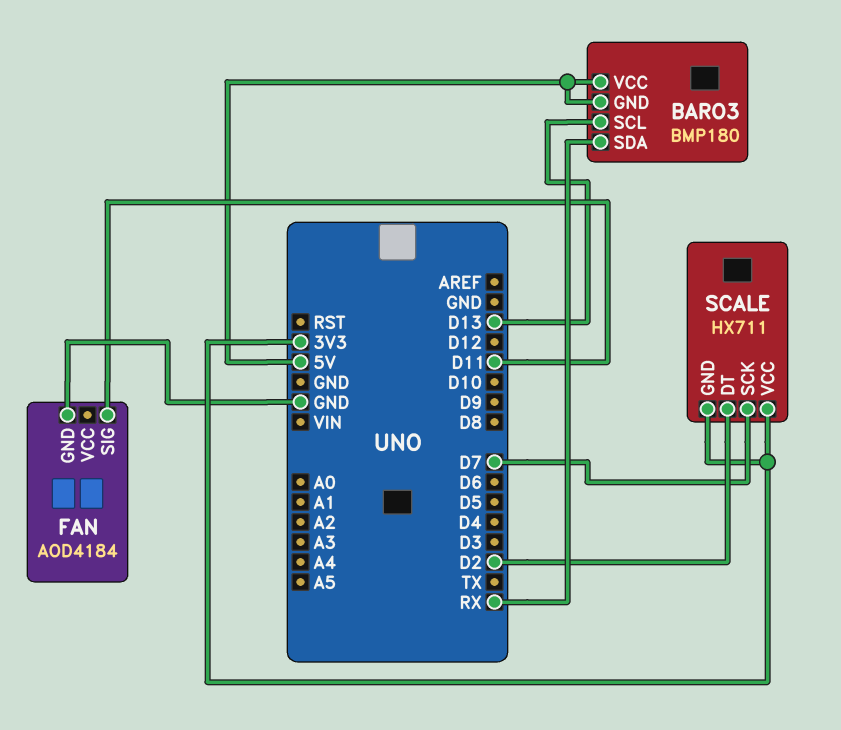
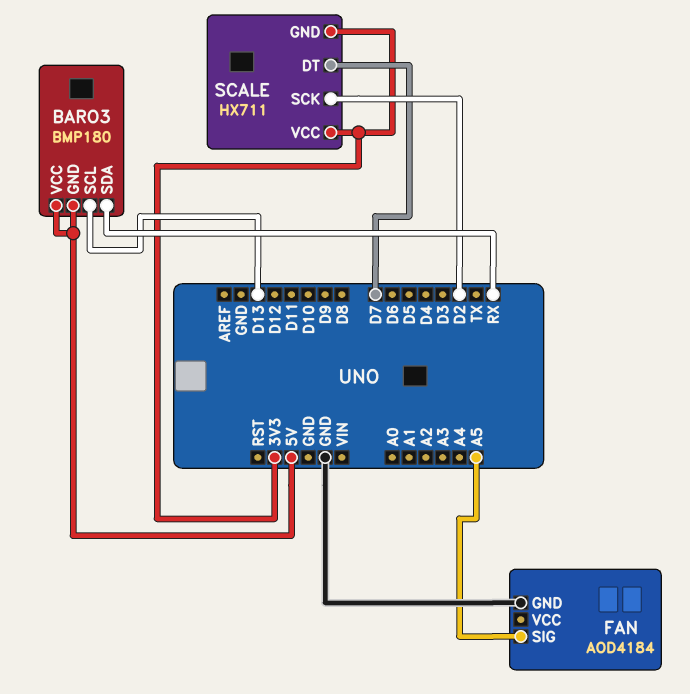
FAN pin SIG: D11 -> A5
SCALE pin DT: D2 -> D7
SCALE pin SCK: D7 -> D2

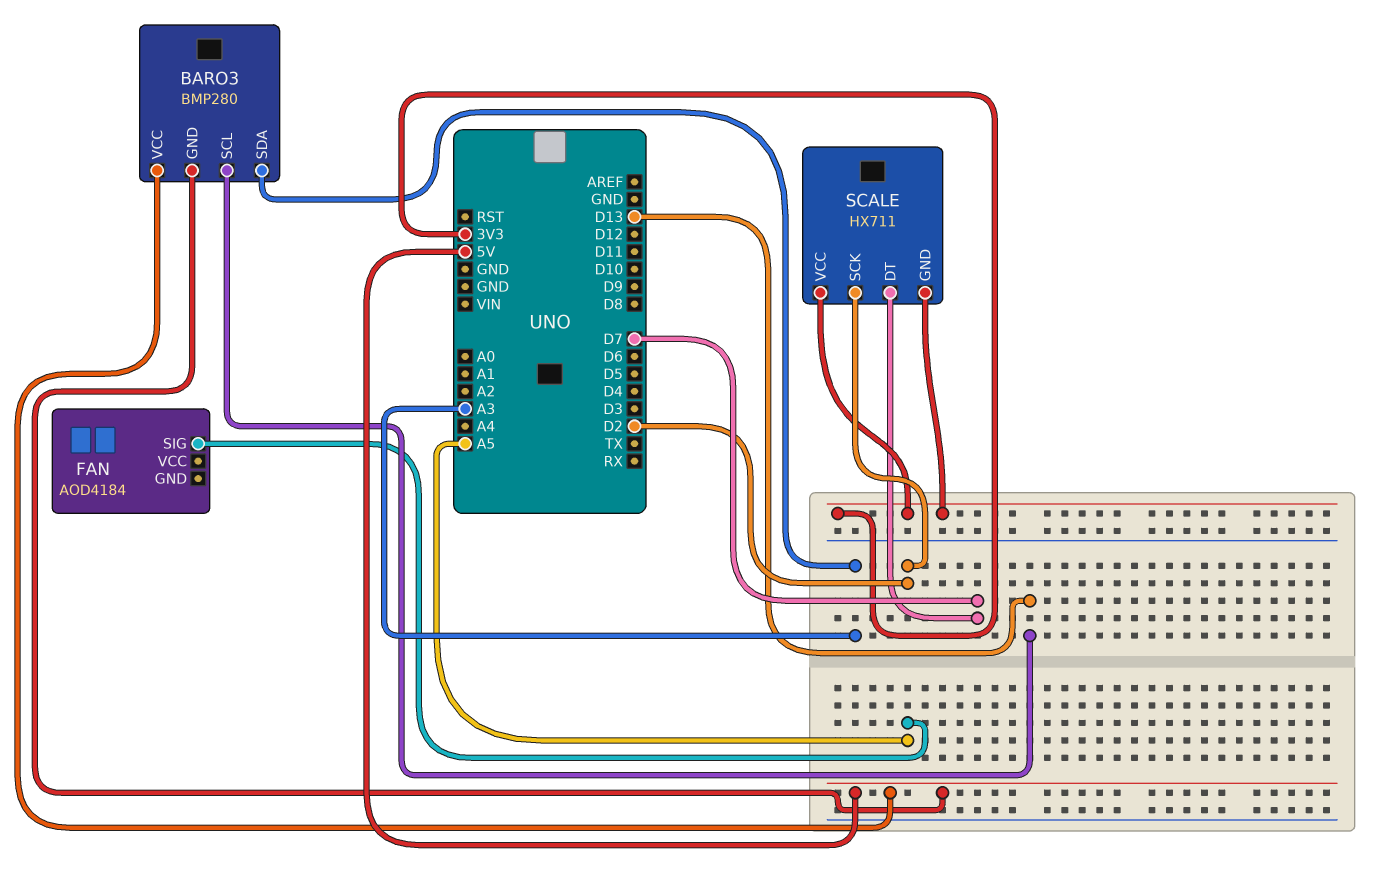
BARO3: BMP180 -> BMP280
BARO3 pin SDA: RX -> A3
FAN pin GND: GND -> none

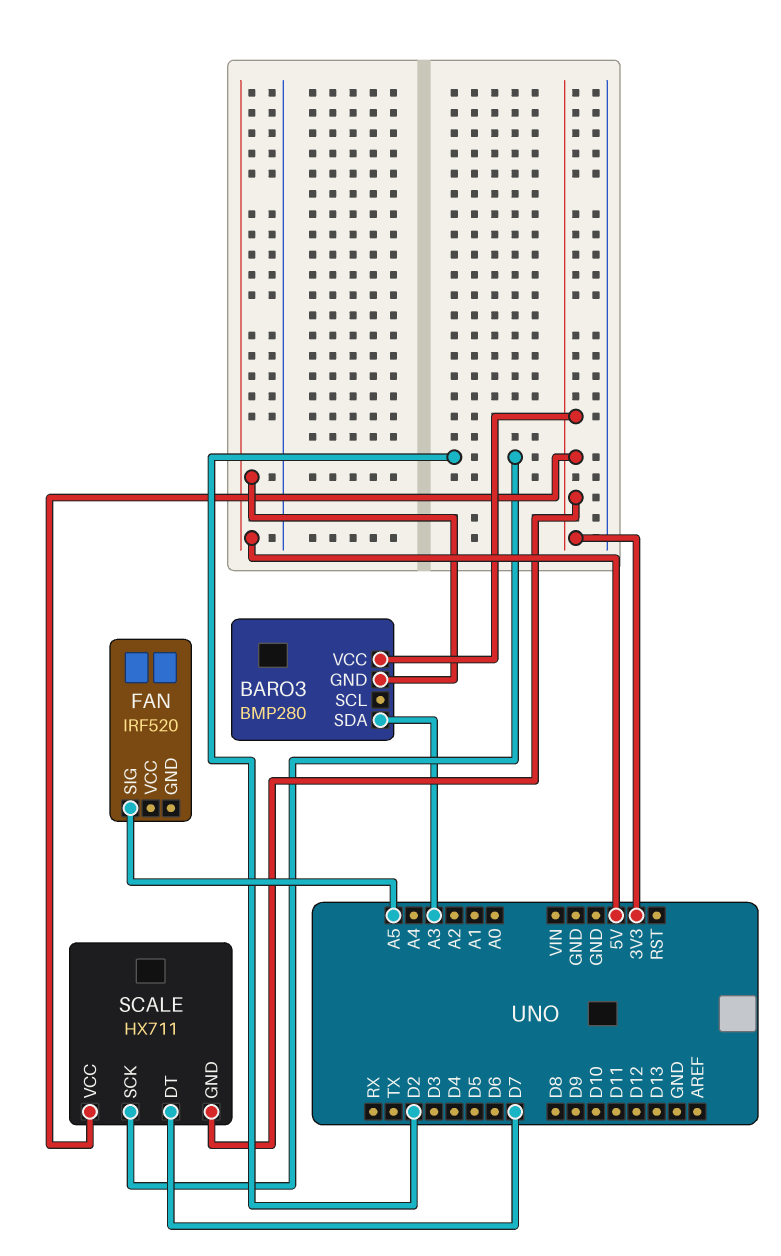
BARO3 pin SCL: D13 -> none
BARO3 pin VCC: 5V -> 3V3
FAN: AOD4184 -> IRF520

